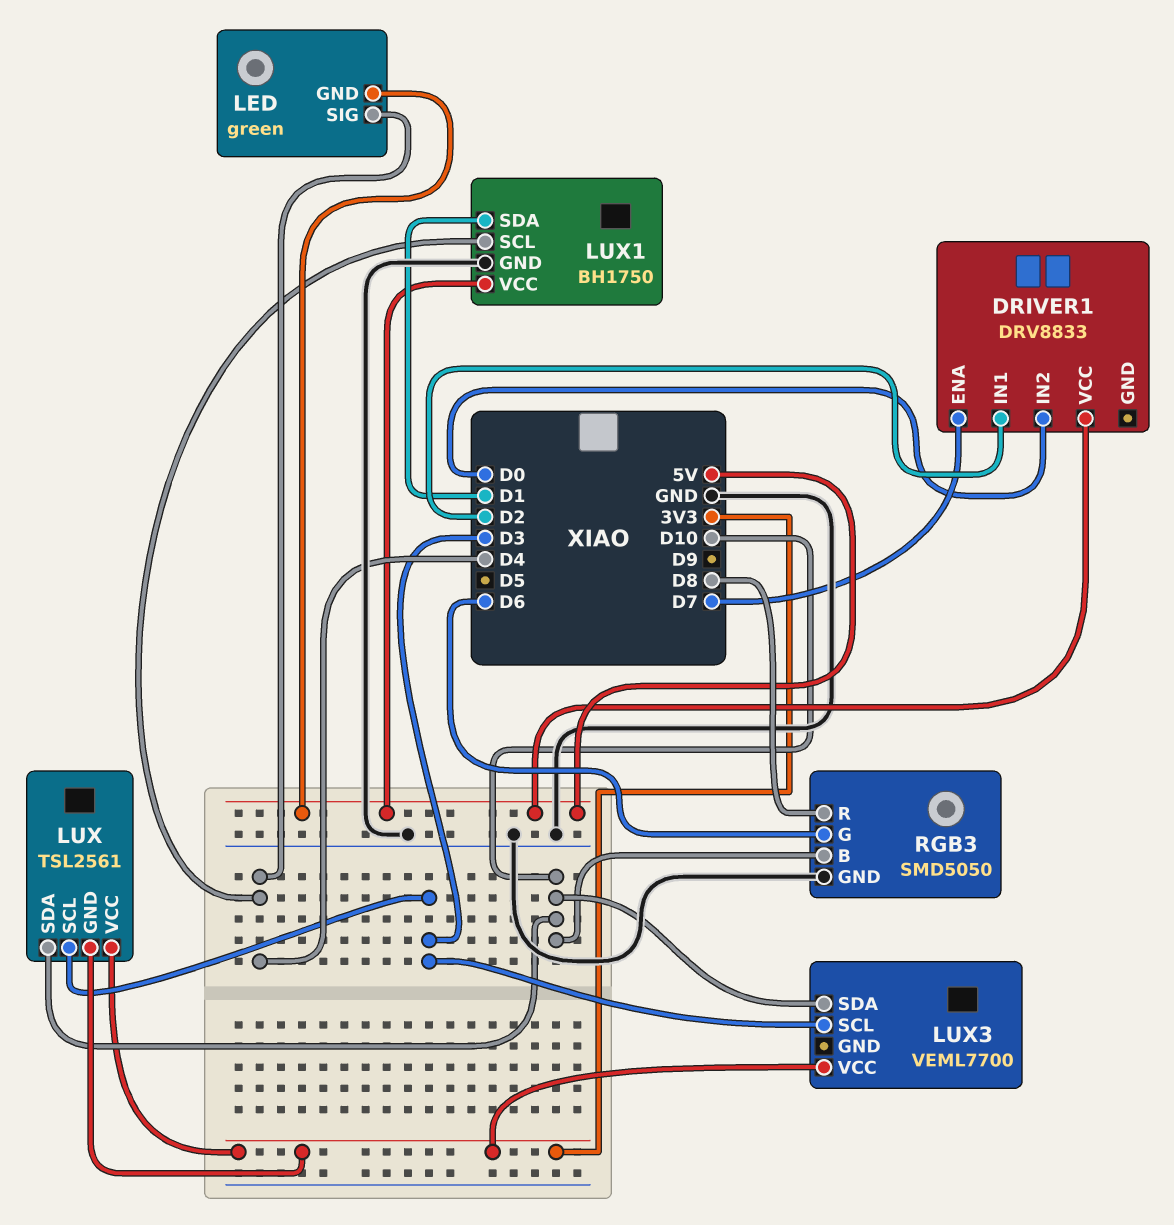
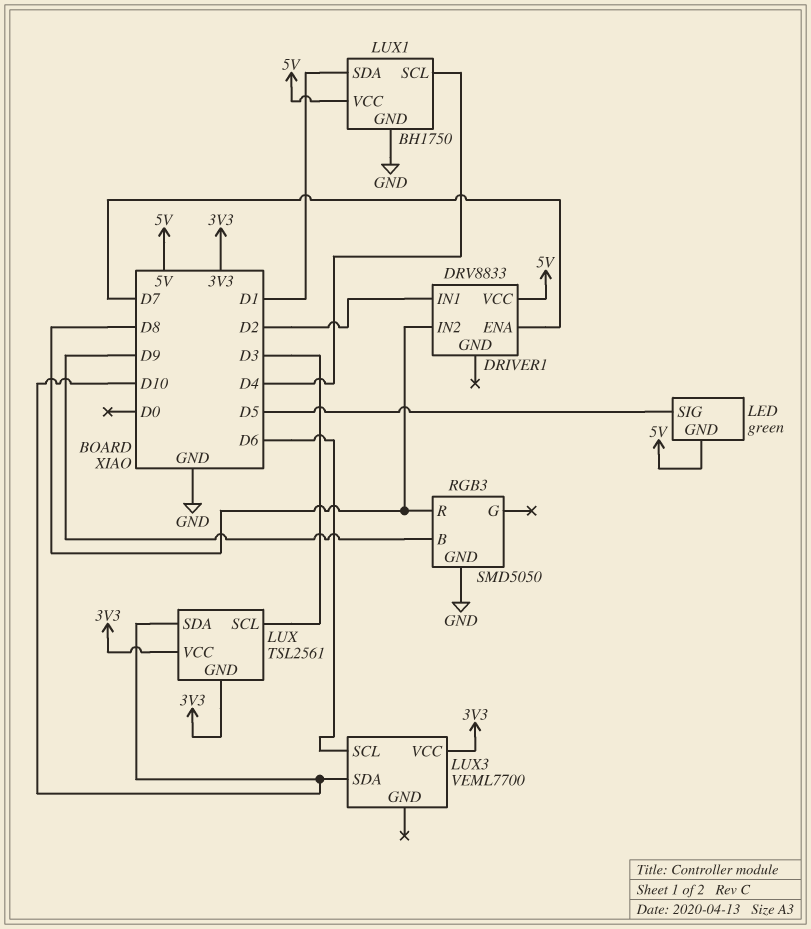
DRIVER1 pin IN2: D0 -> D8
LED pin SIG: D4 -> D5
LUX3 pin SCL: D3 -> D6
RGB3 pin B: D10 -> D9
RGB3 pin G: D6 -> none

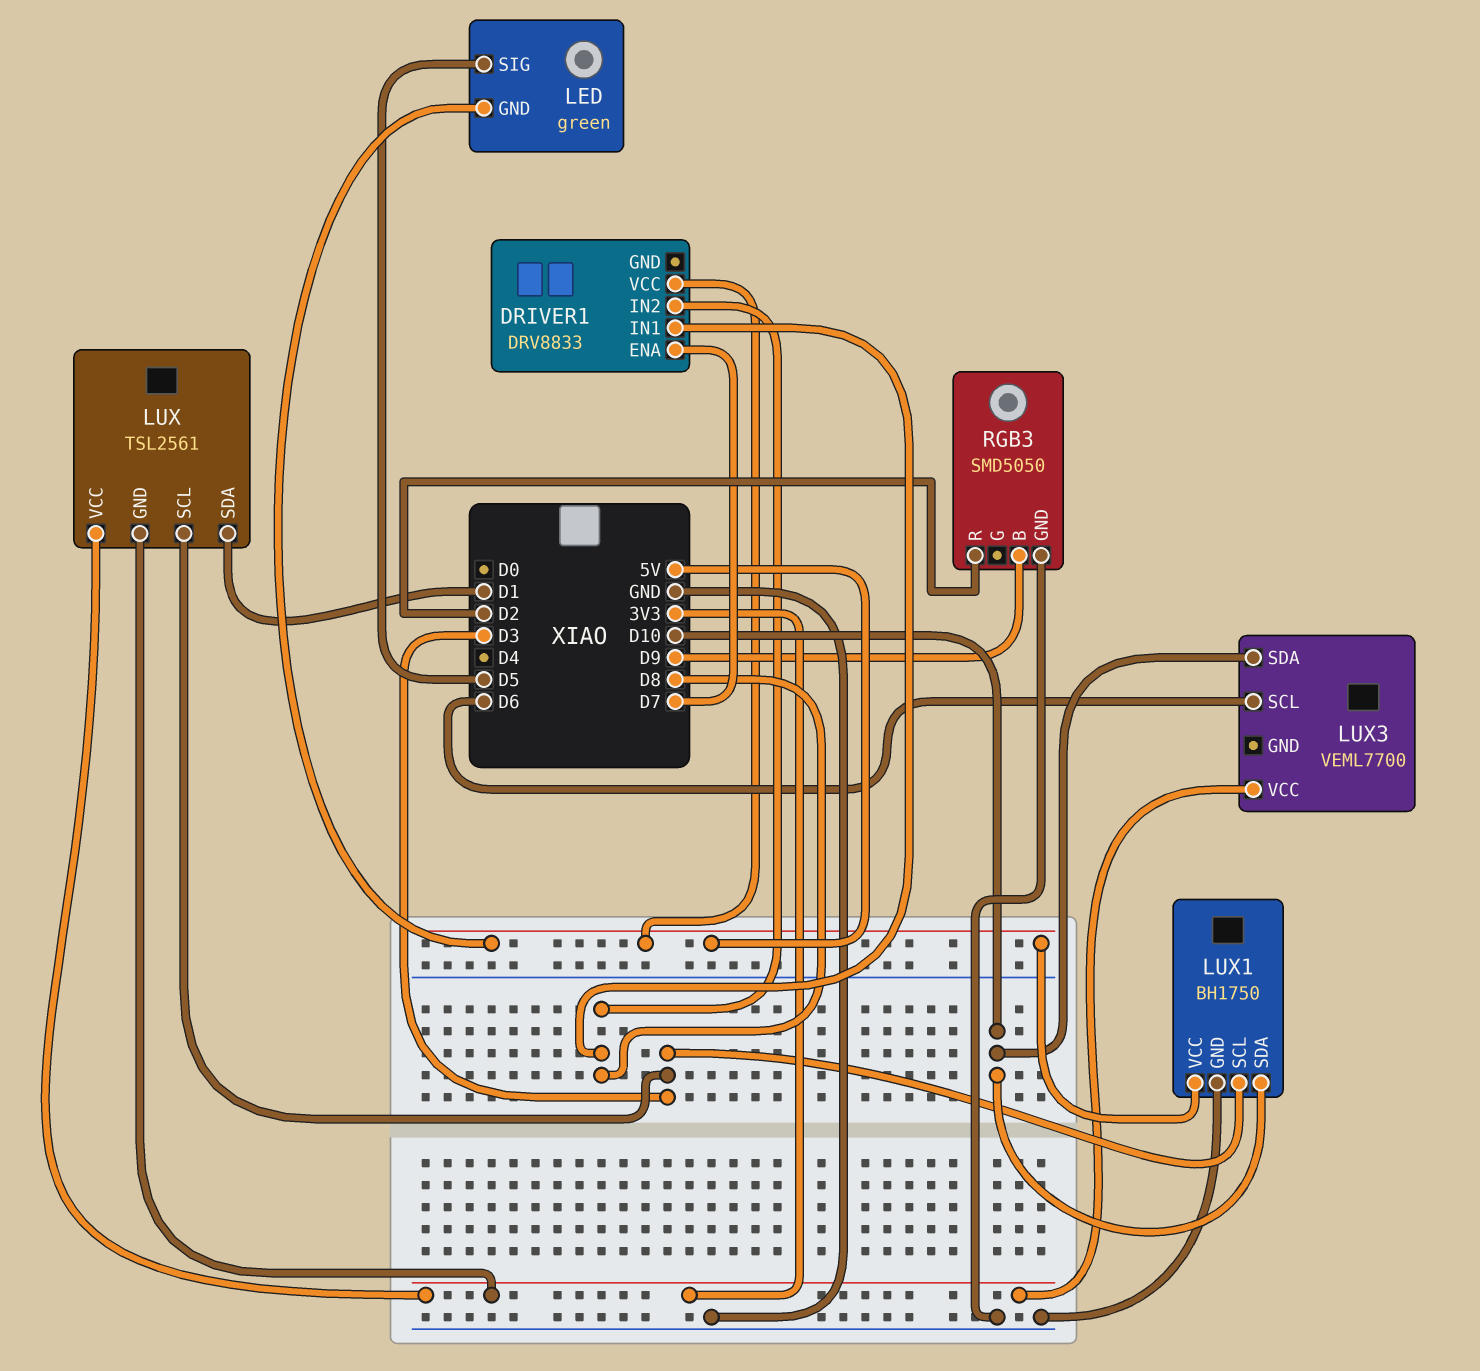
DRIVER1 pin IN1: D2 -> D8
LUX pin SDA: D10 -> D1
LUX1 pin SCL: D4 -> D3
LUX1 pin SDA: D1 -> D10
RGB3 pin R: D8 -> D2

